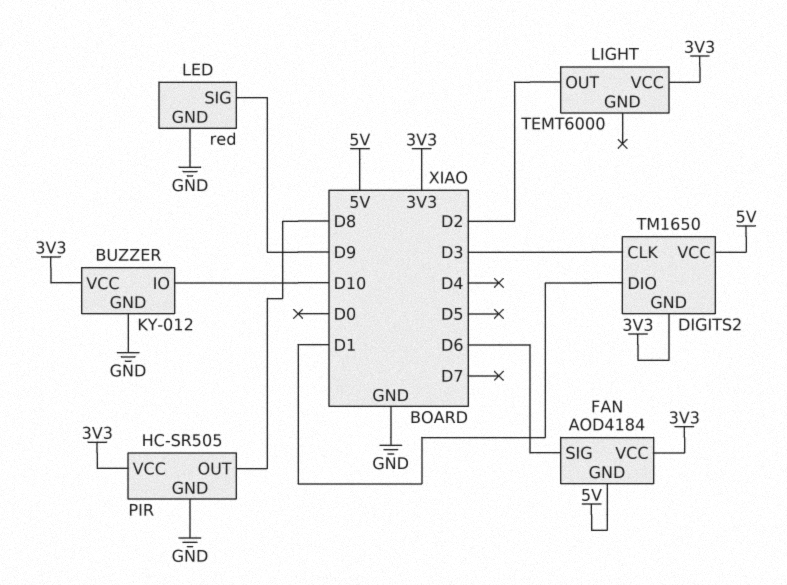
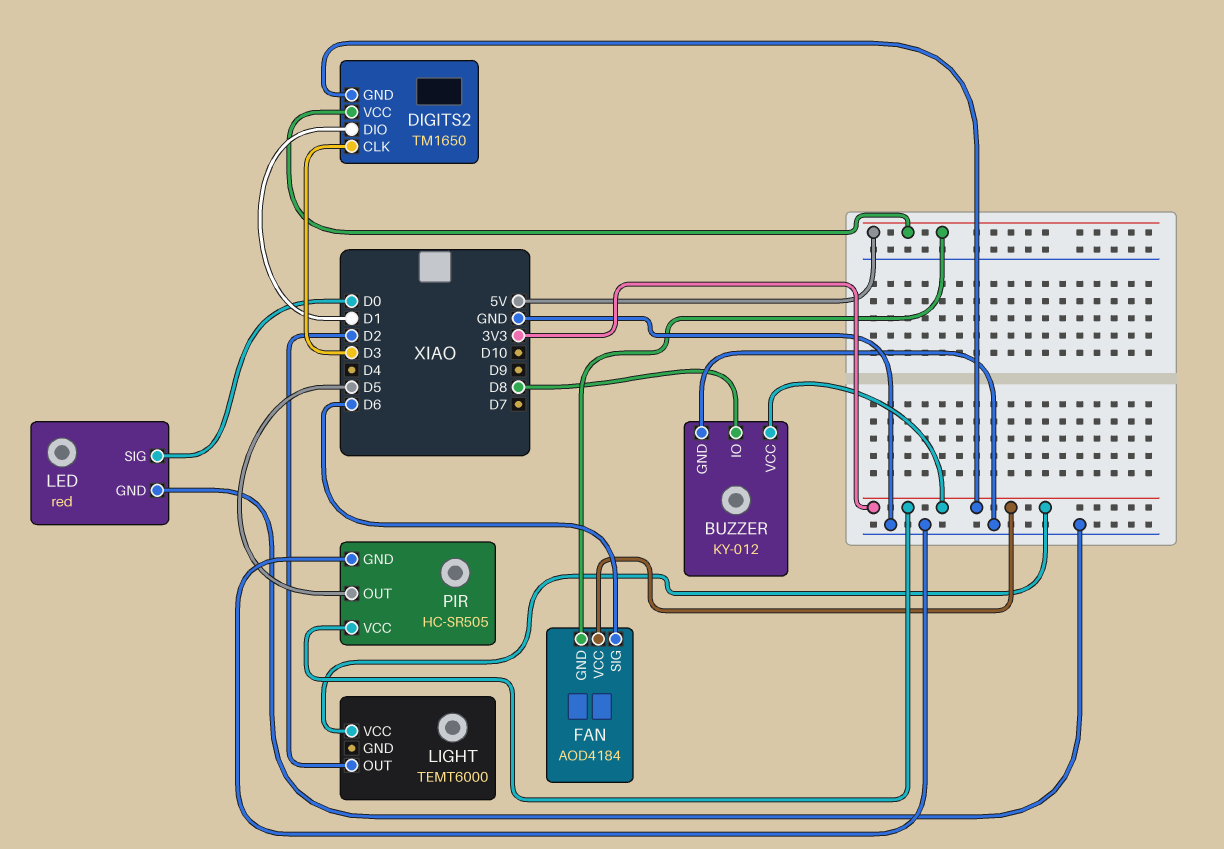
BUZZER pin IO: D10 -> D8
LED pin SIG: D9 -> D0
PIR pin OUT: D8 -> D5

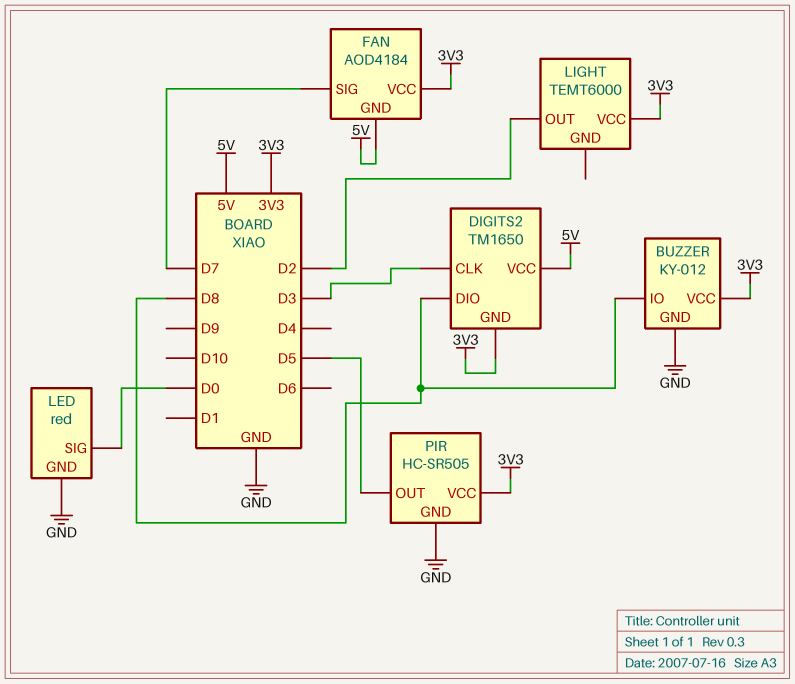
DIGITS2 pin DIO: D1 -> D8
FAN pin SIG: D6 -> D7

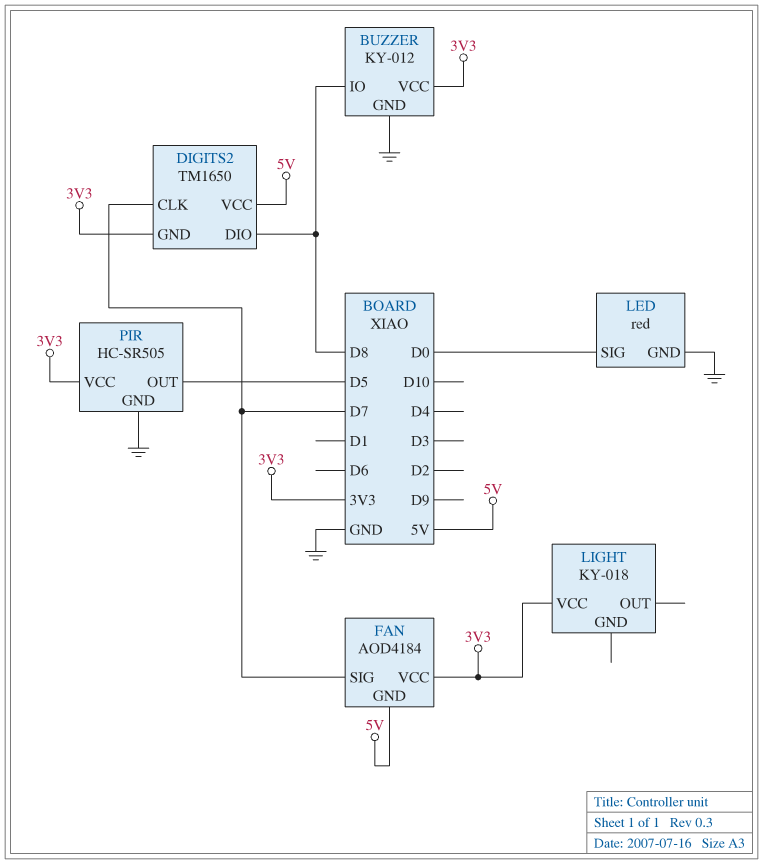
DIGITS2 pin CLK: D3 -> D7
LIGHT: TEMT6000 -> KY-018
LIGHT pin OUT: D2 -> none

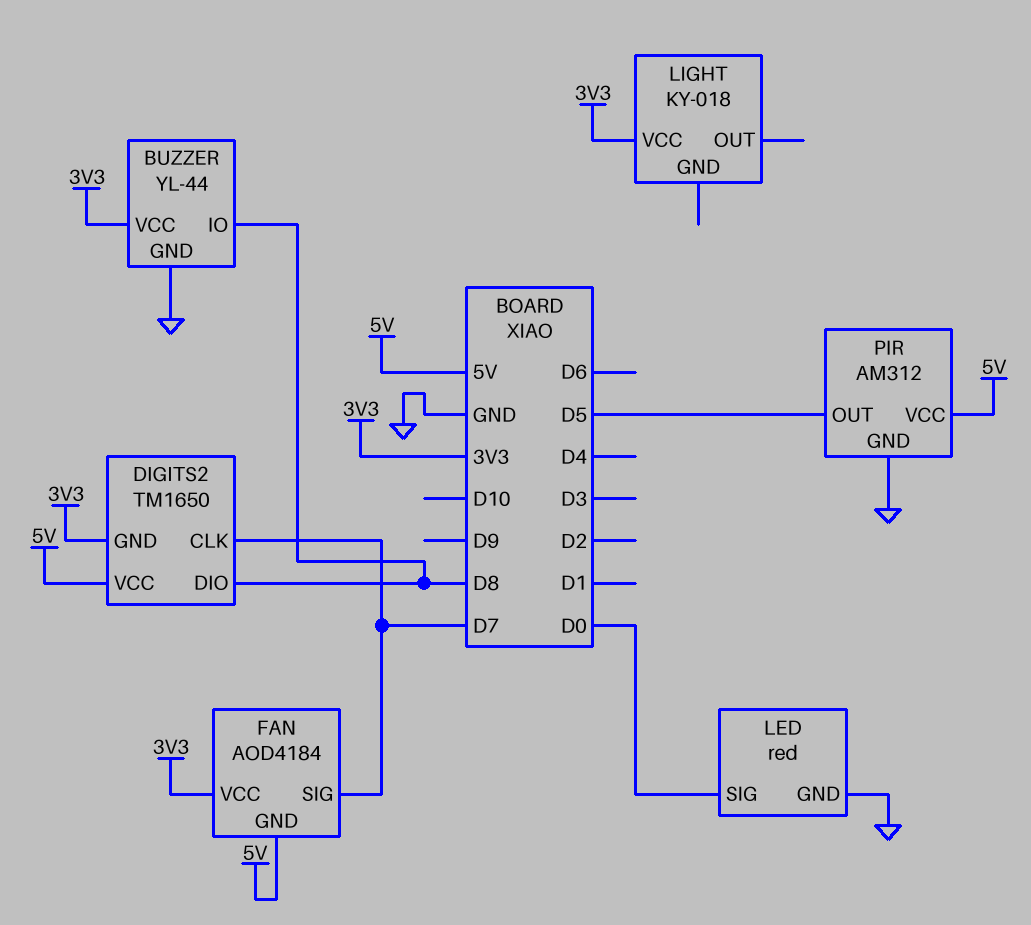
BUZZER: KY-012 -> YL-44
PIR: HC-SR505 -> AM312
PIR pin VCC: 3V3 -> 5V

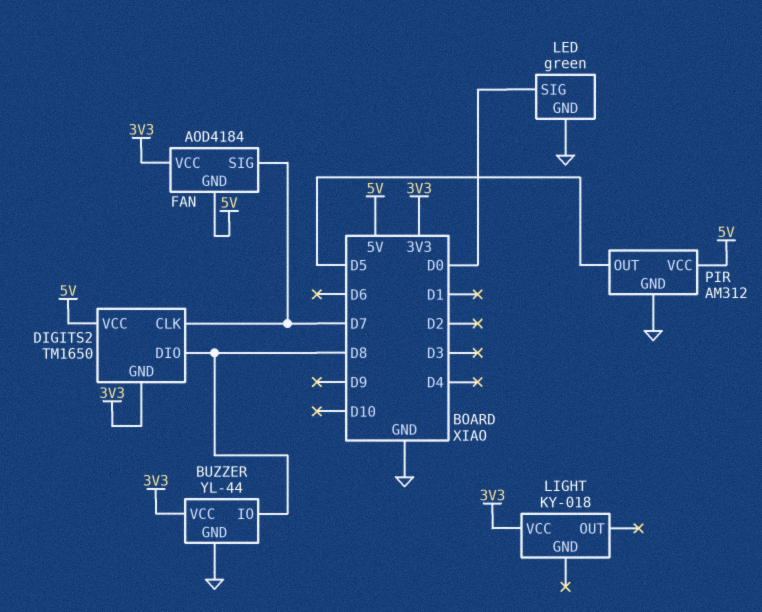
LED: red -> green

